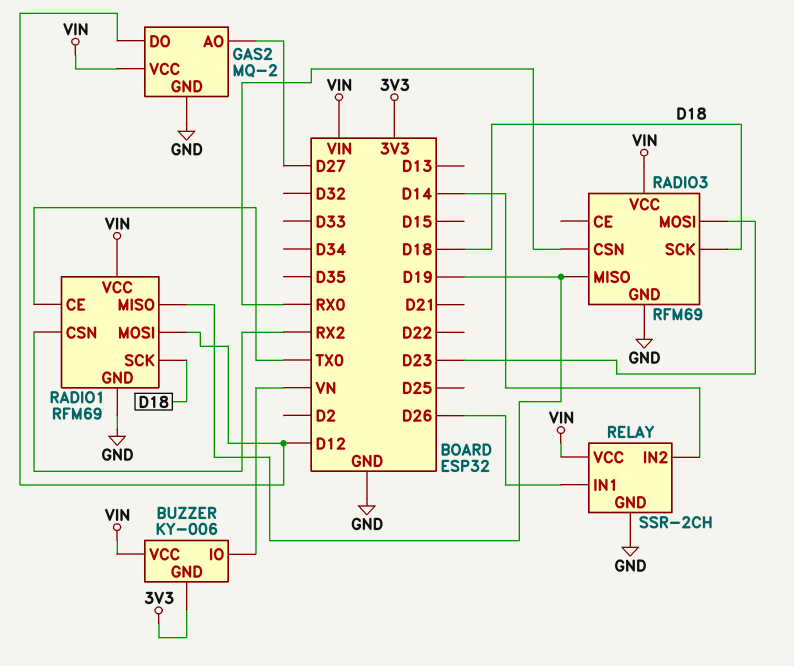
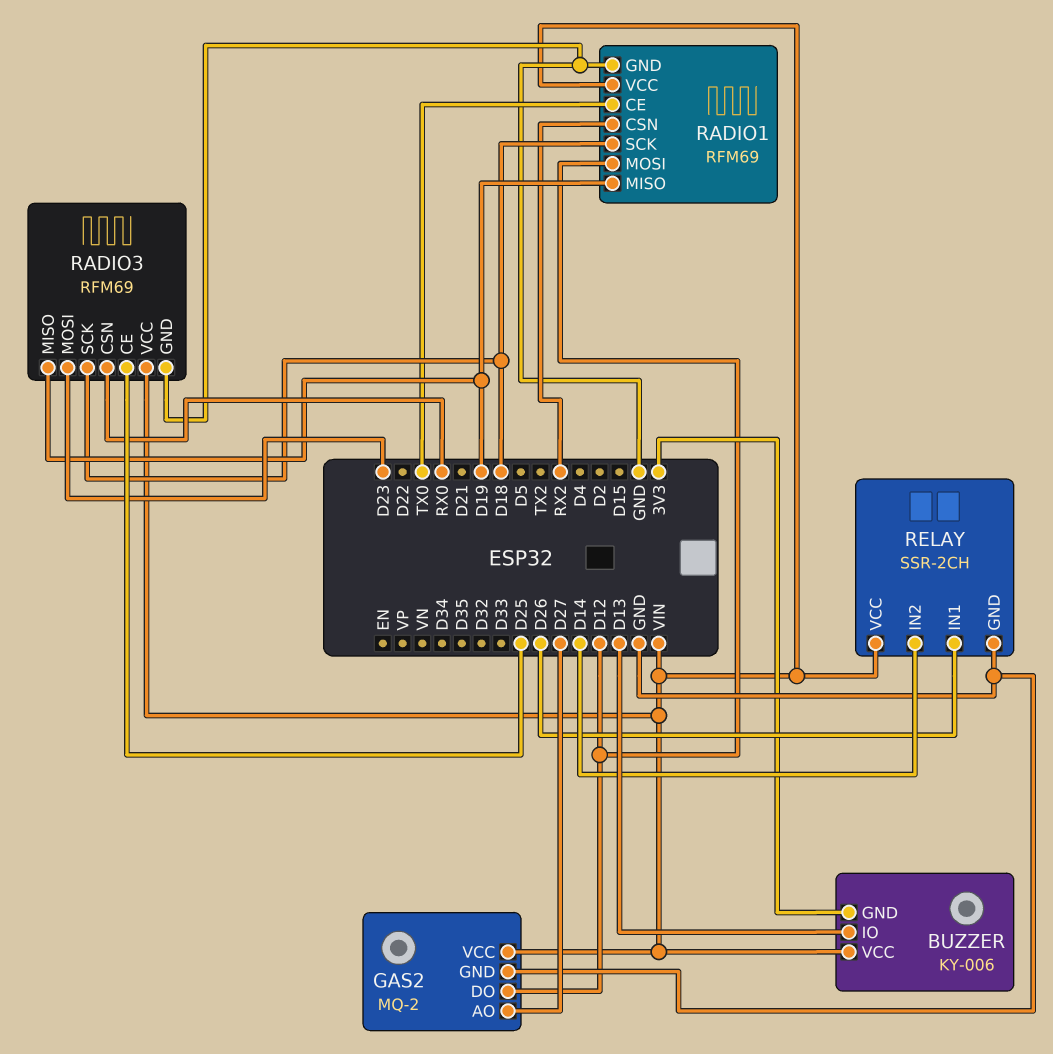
BUZZER pin IO: VN -> D13
RADIO3 pin CE: none -> D25

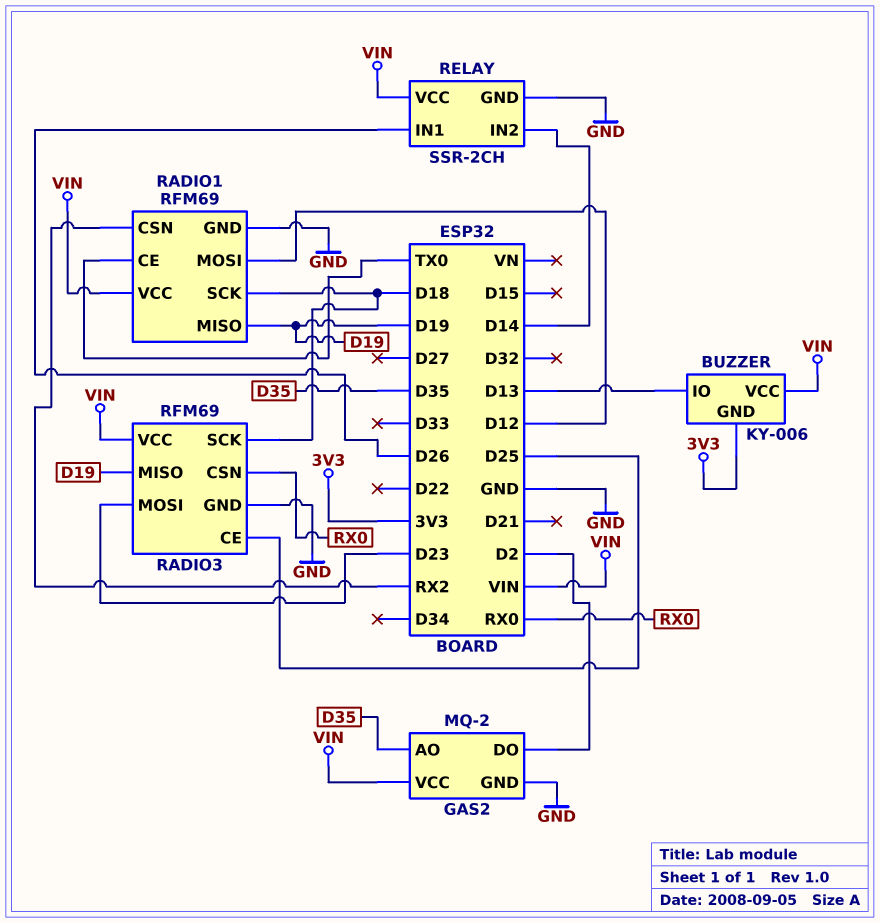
GAS2 pin AO: D27 -> D35
GAS2 pin DO: D12 -> D2

